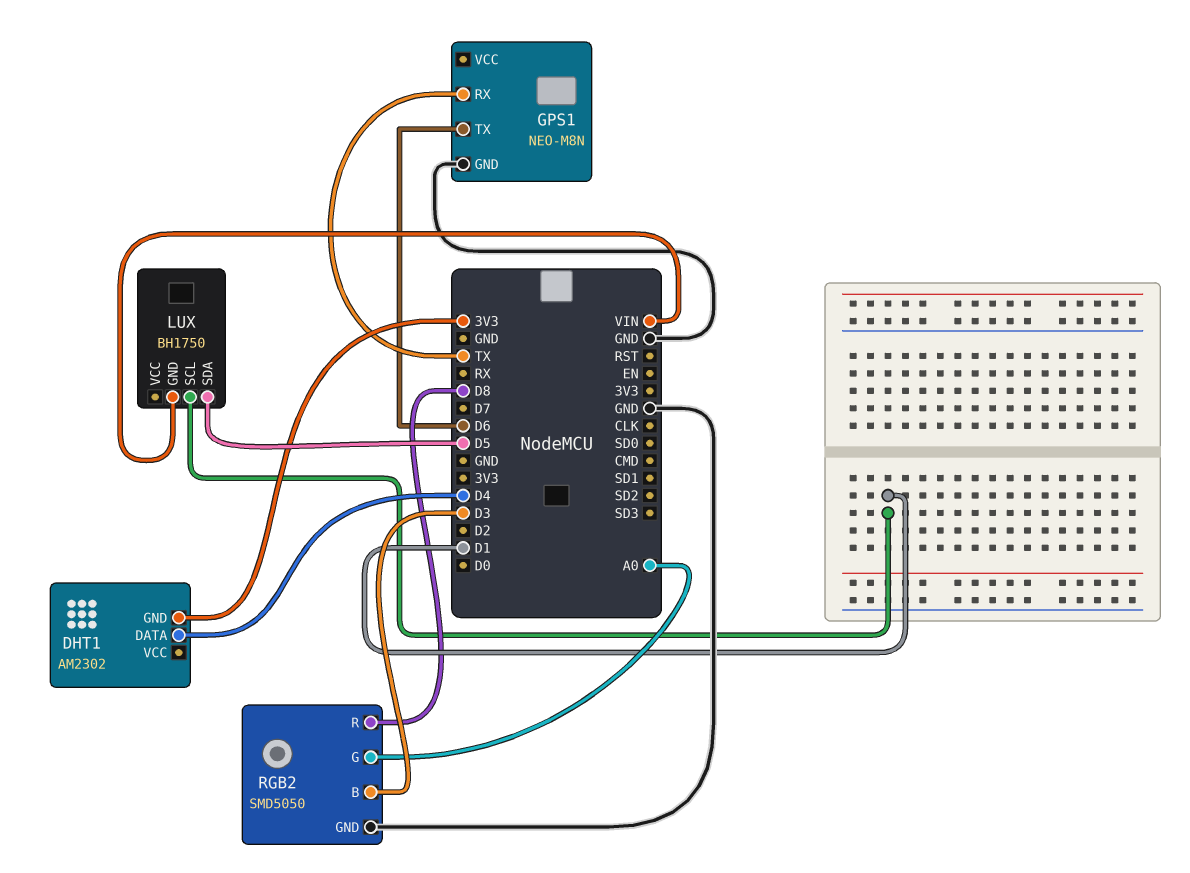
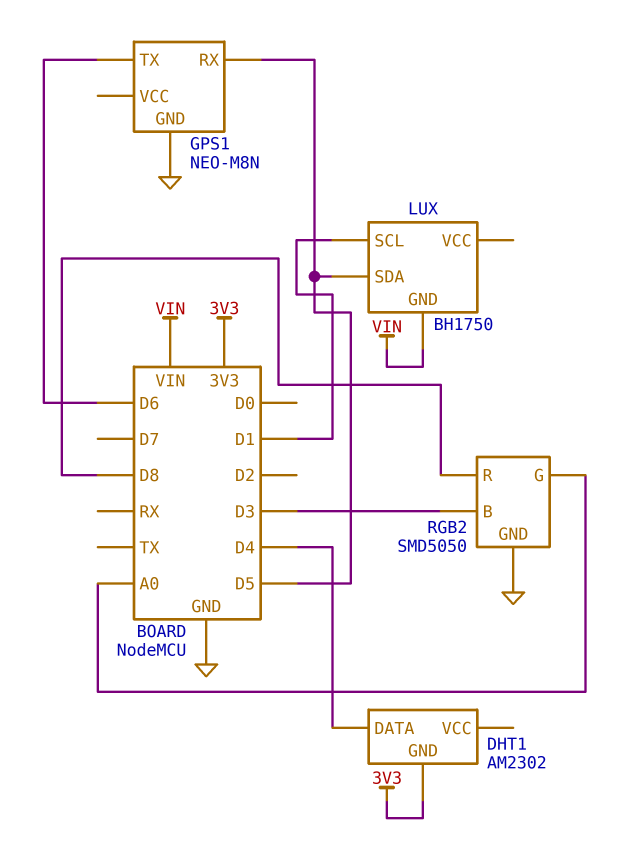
GPS1 pin RX: TX -> D5

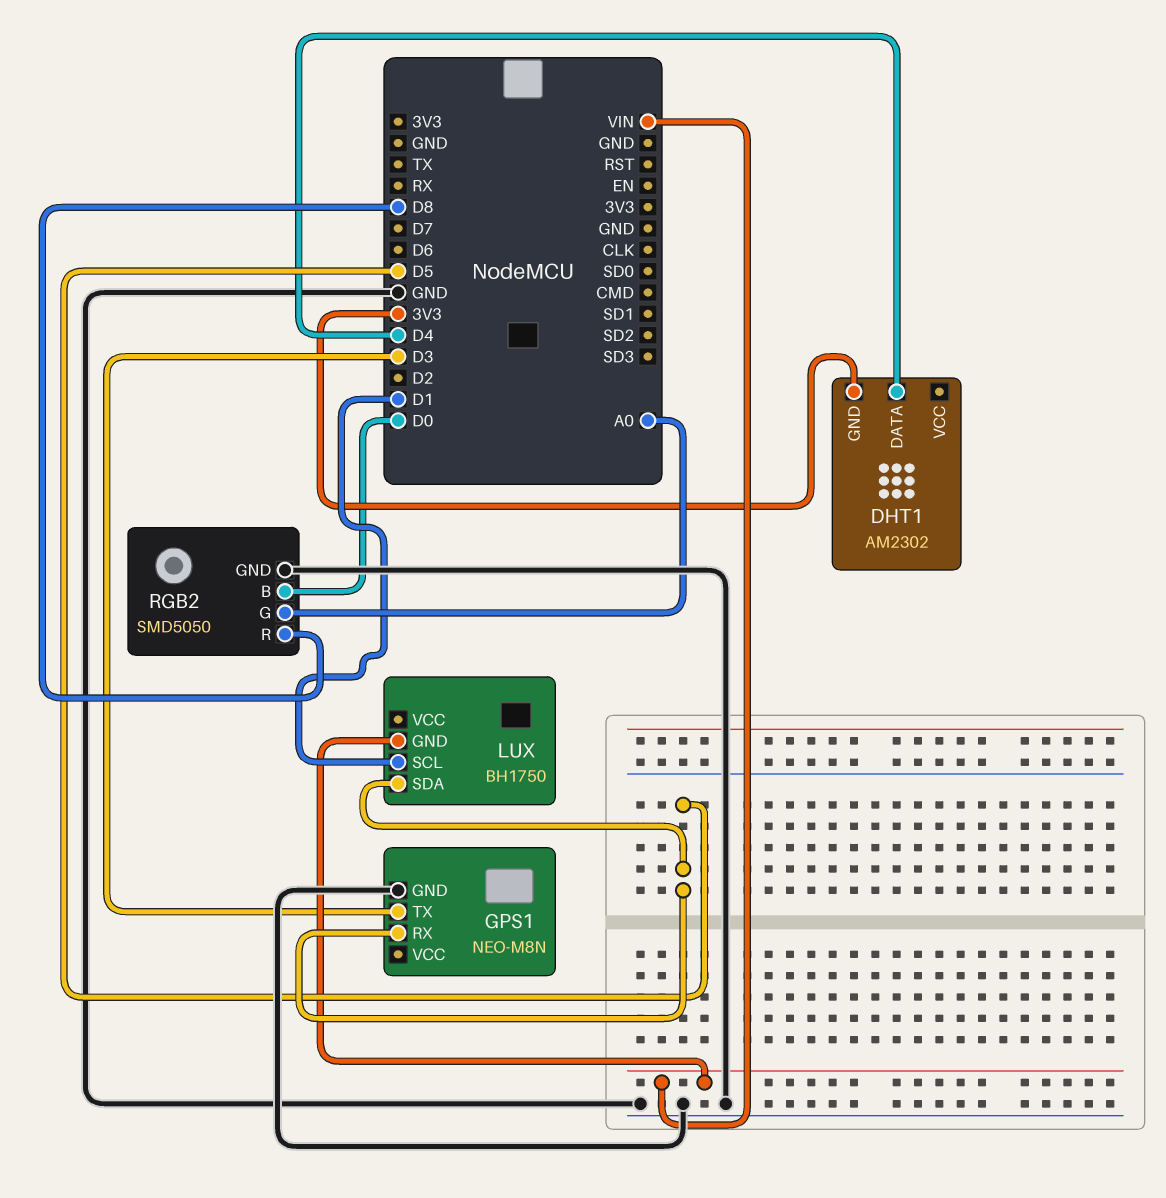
GPS1 pin TX: D6 -> D3
RGB2 pin B: D3 -> D0

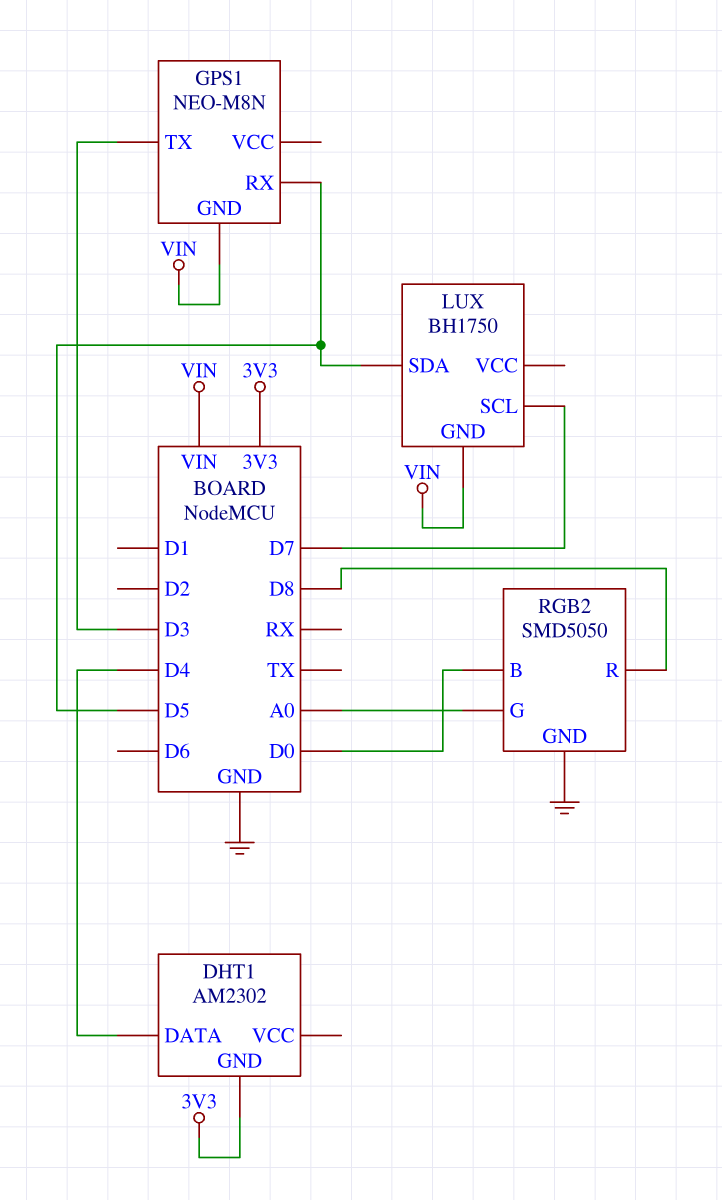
GPS1 pin GND: GND -> VIN
LUX pin SCL: D1 -> D7

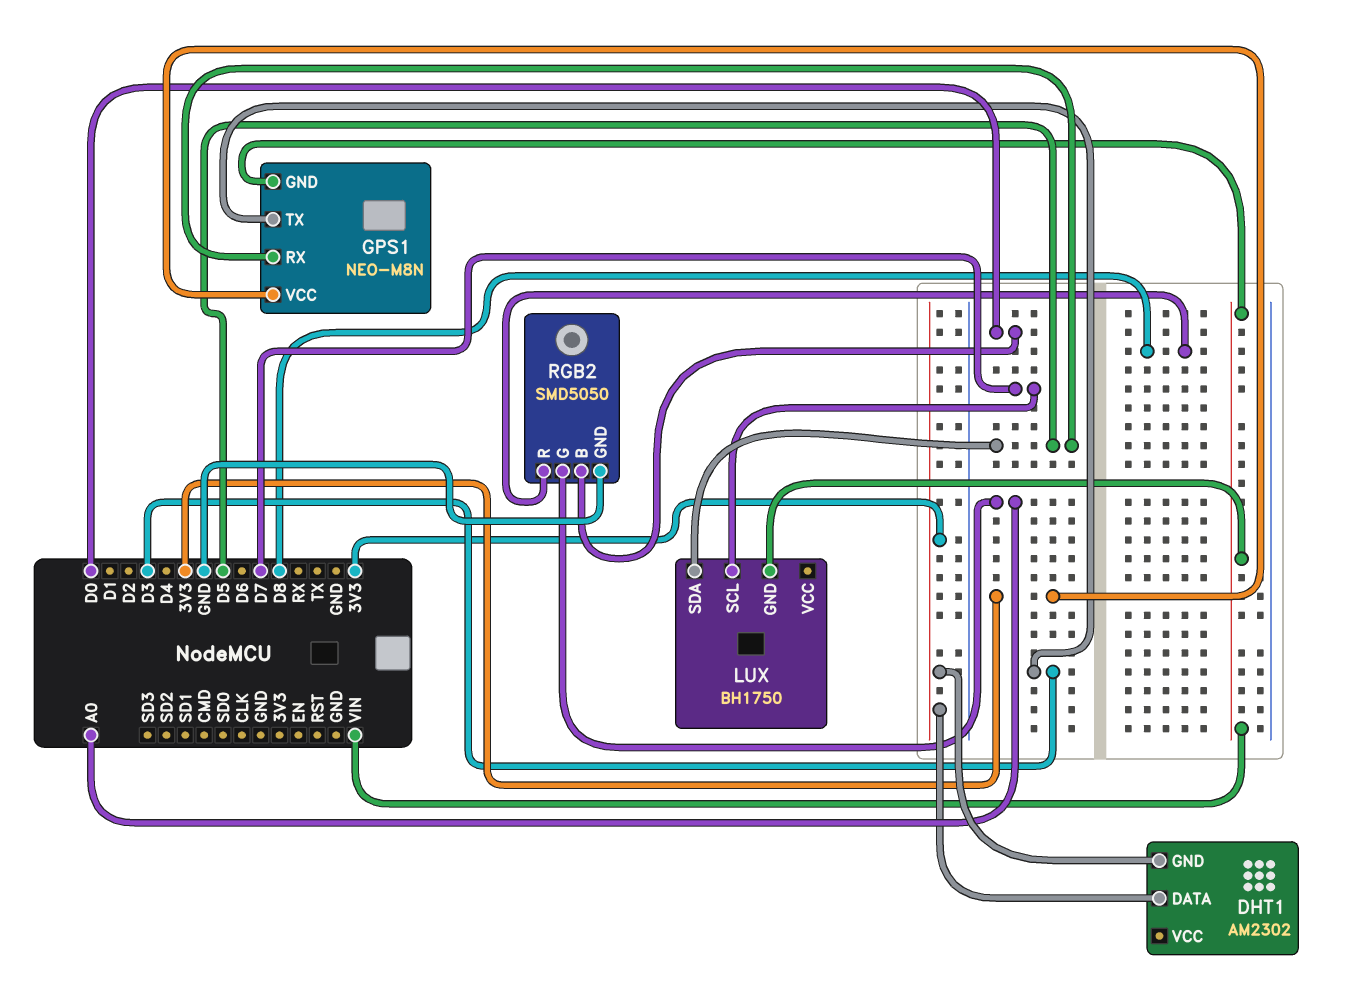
DHT1 pin DATA: D4 -> 3V3
GPS1 pin VCC: none -> 3V3

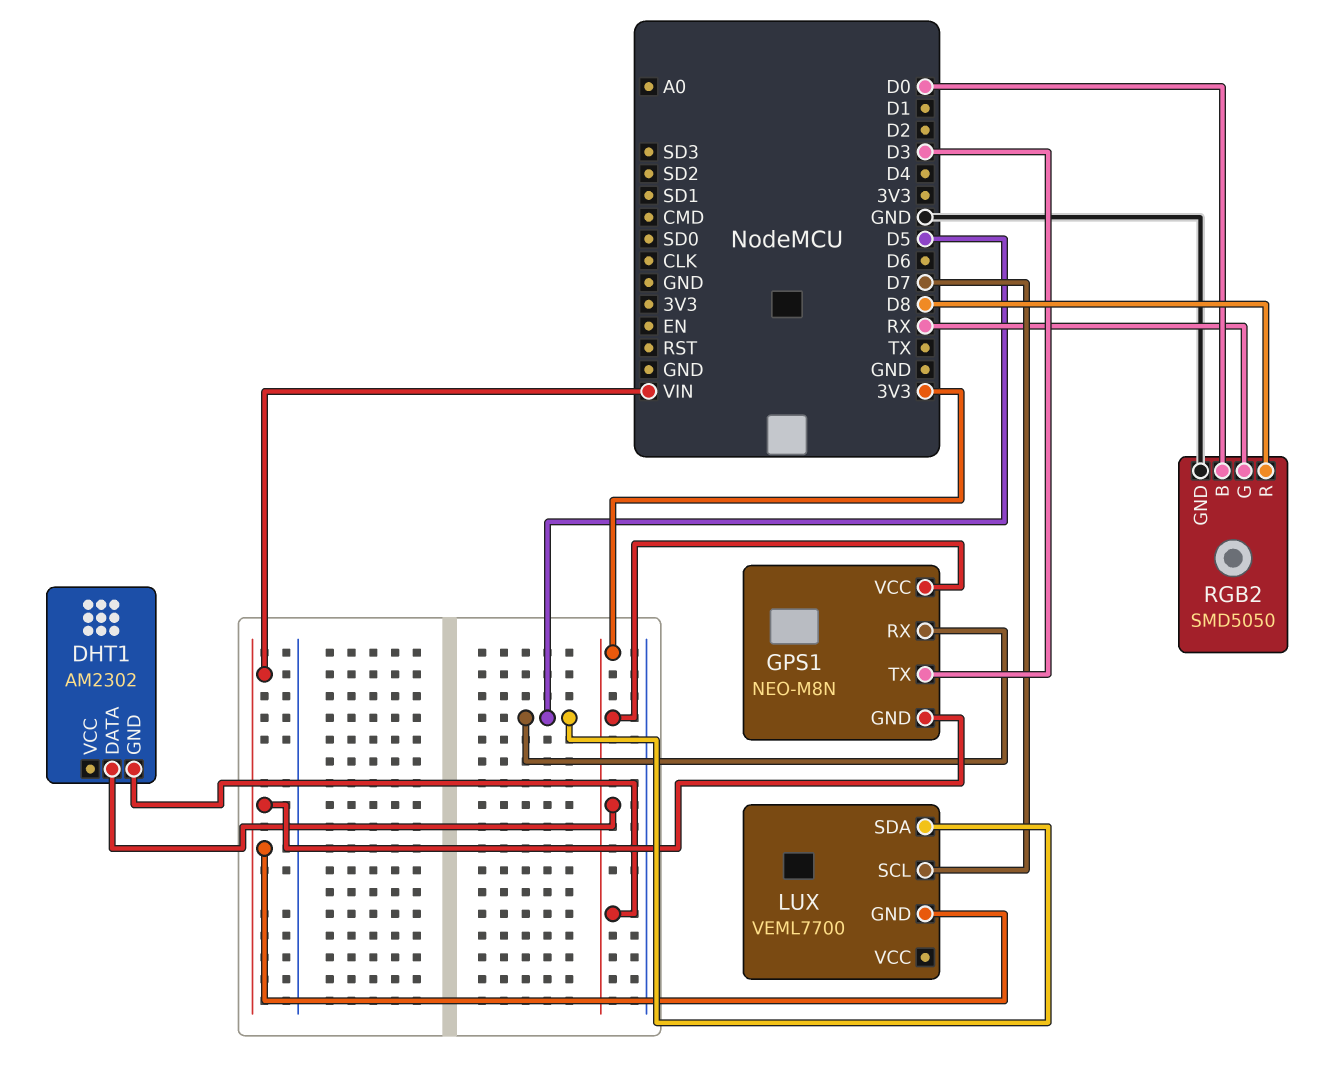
LUX: BH1750 -> VEML7700
RGB2 pin G: A0 -> RX

